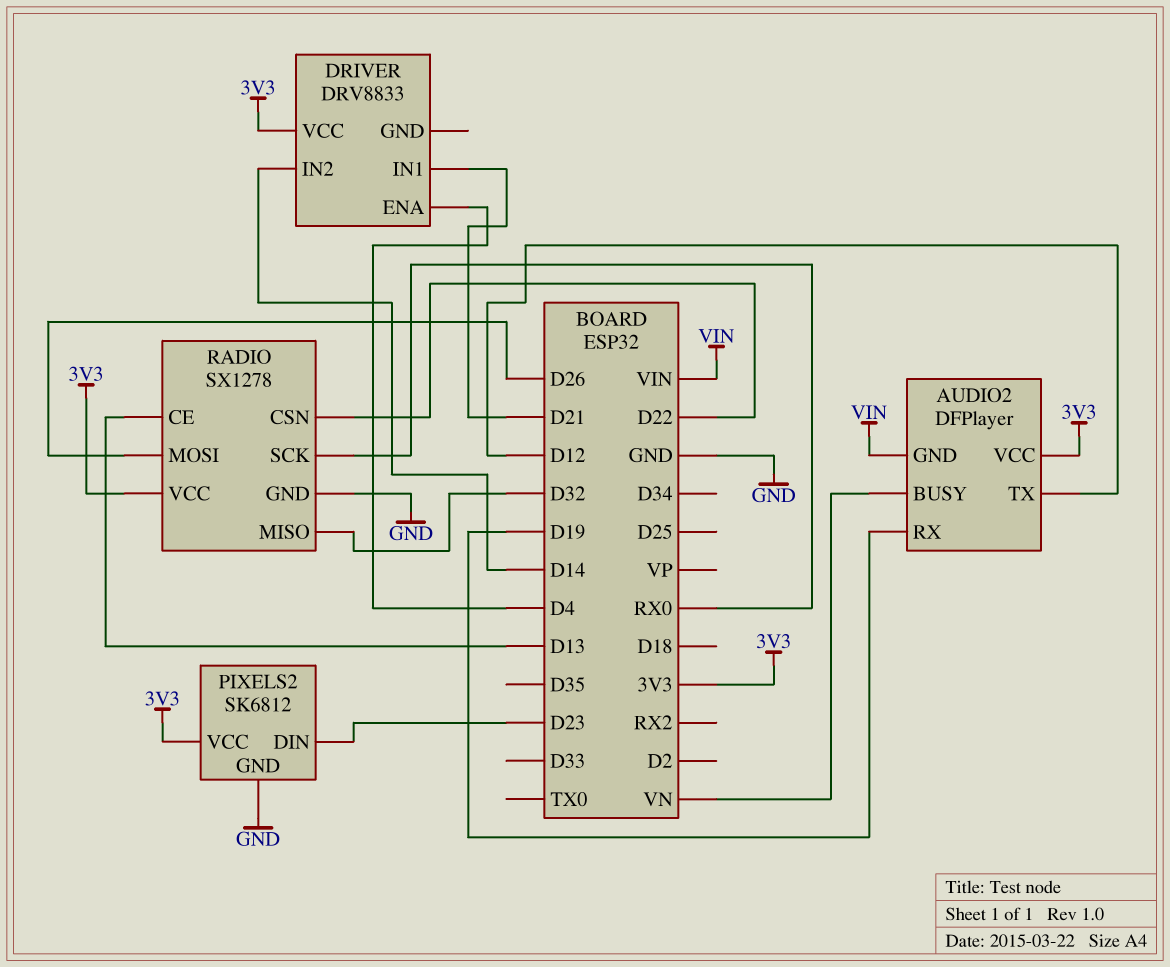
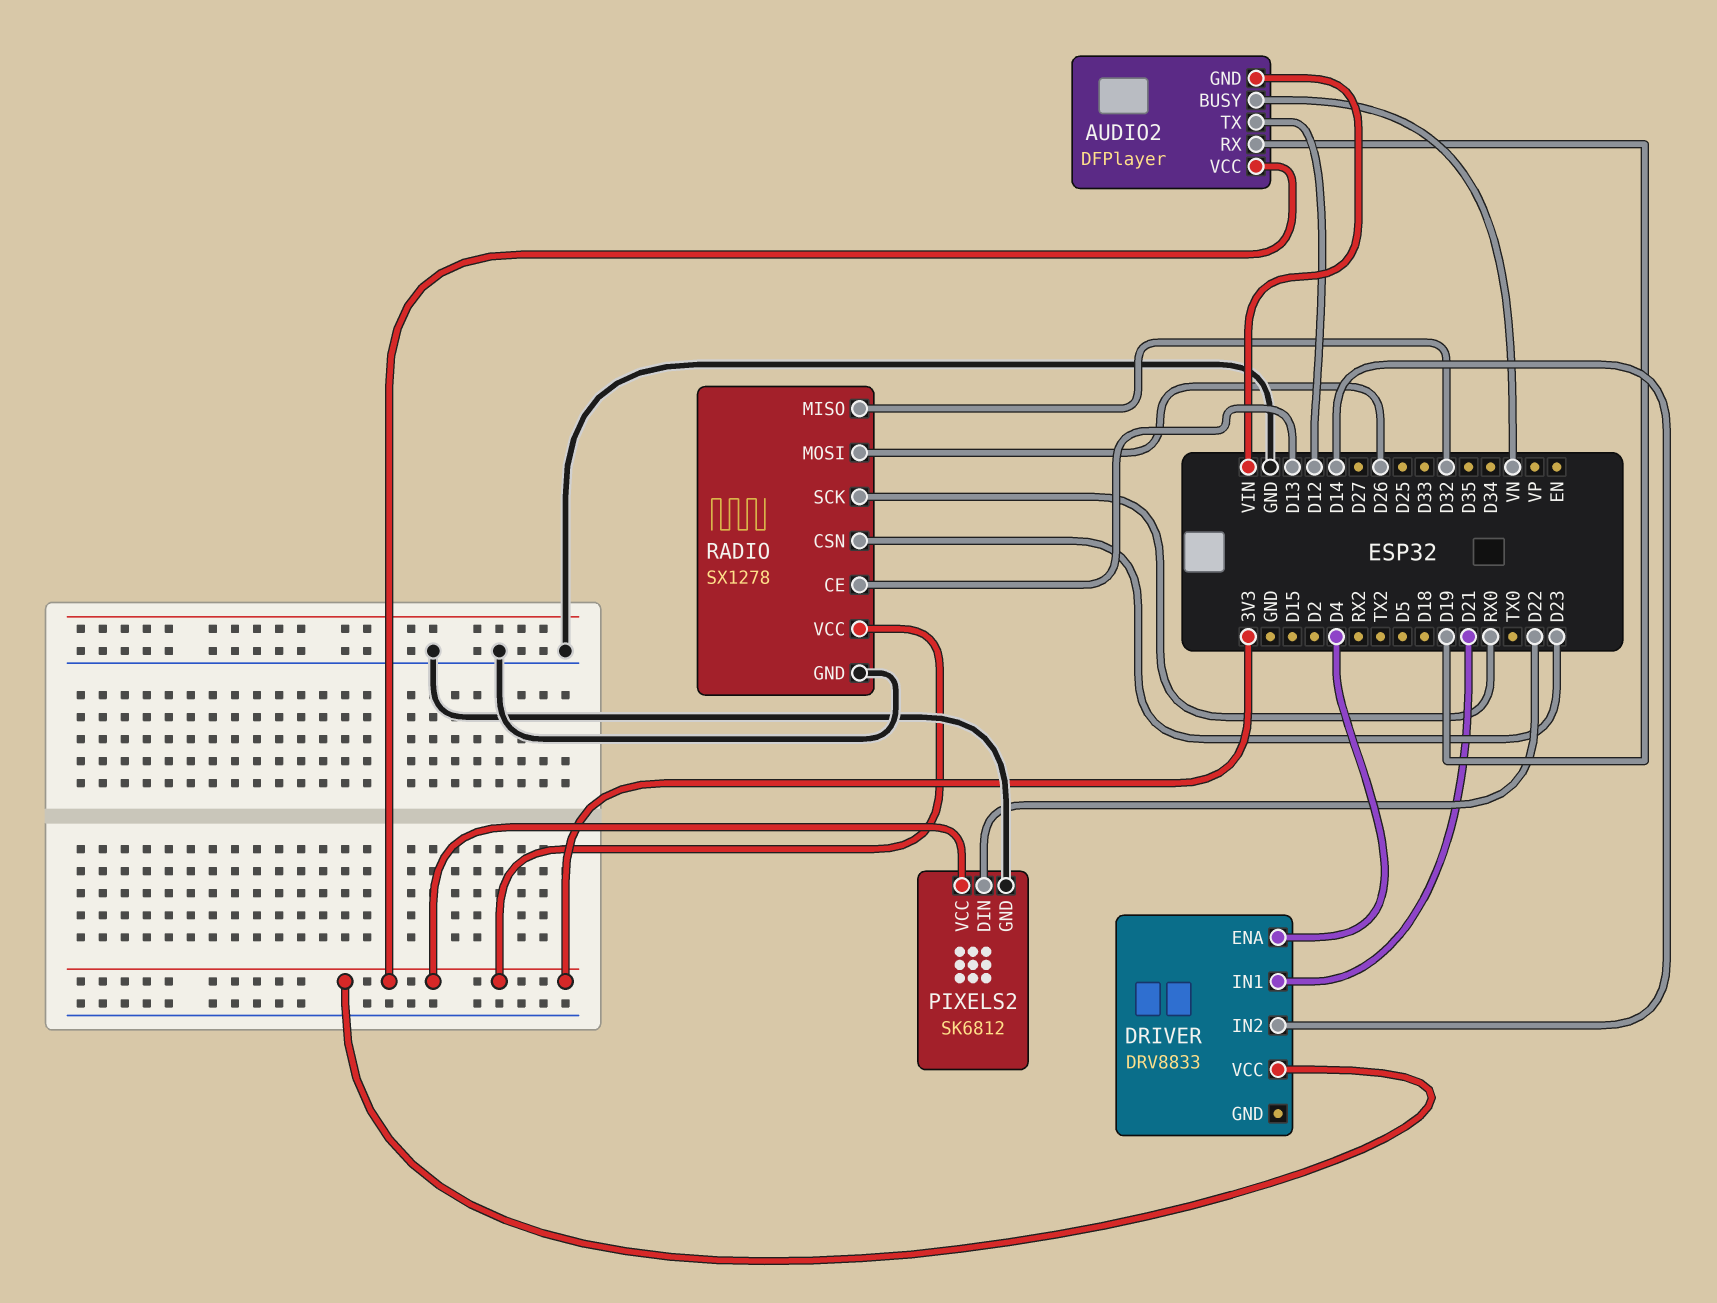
PIXELS2 pin DIN: D23 -> D22
RADIO pin CSN: D22 -> D23

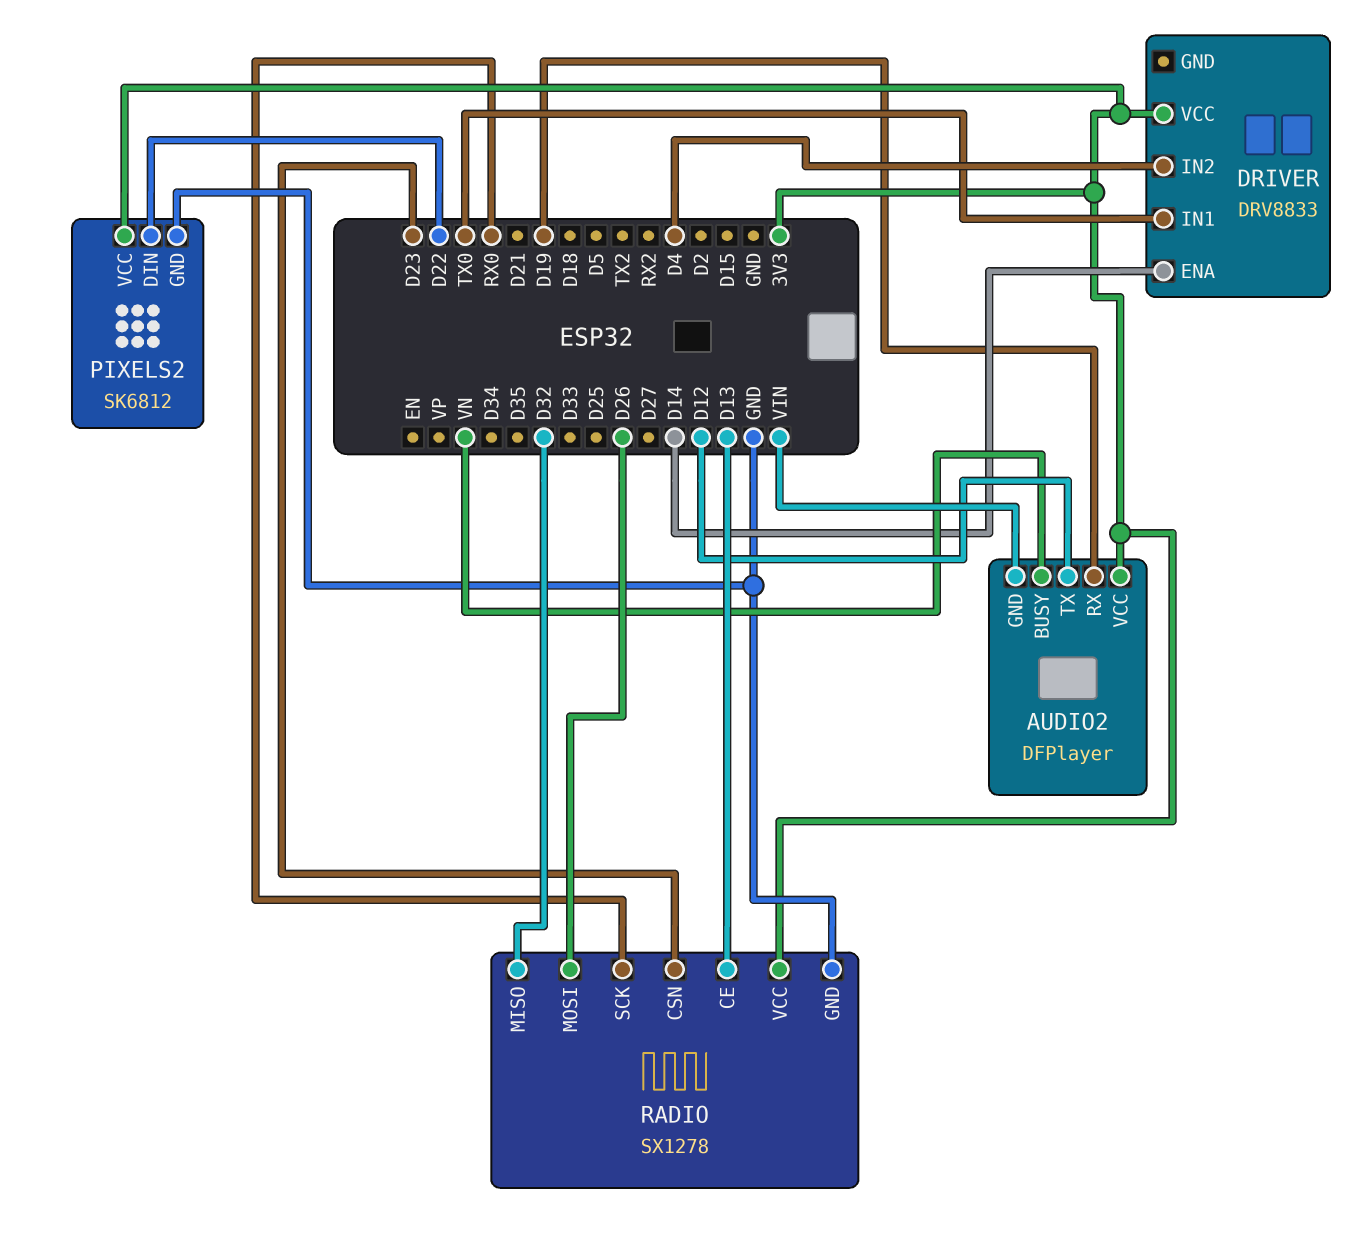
DRIVER pin ENA: D4 -> D14
DRIVER pin IN1: D21 -> TX0
DRIVER pin IN2: D14 -> D4

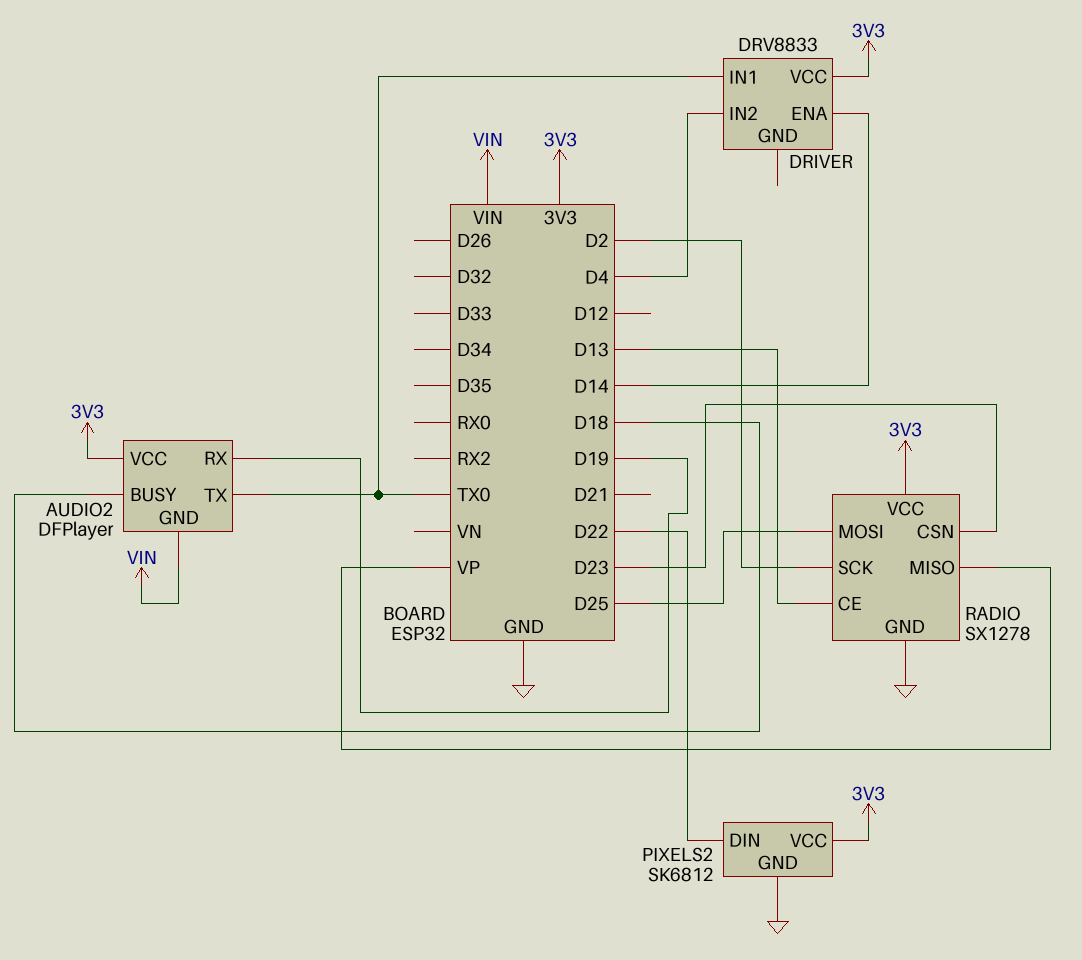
AUDIO2 pin BUSY: VN -> D18
AUDIO2 pin TX: D12 -> TX0
RADIO pin MISO: D32 -> VP
RADIO pin MOSI: D26 -> D25
RADIO pin SCK: RX0 -> D2

